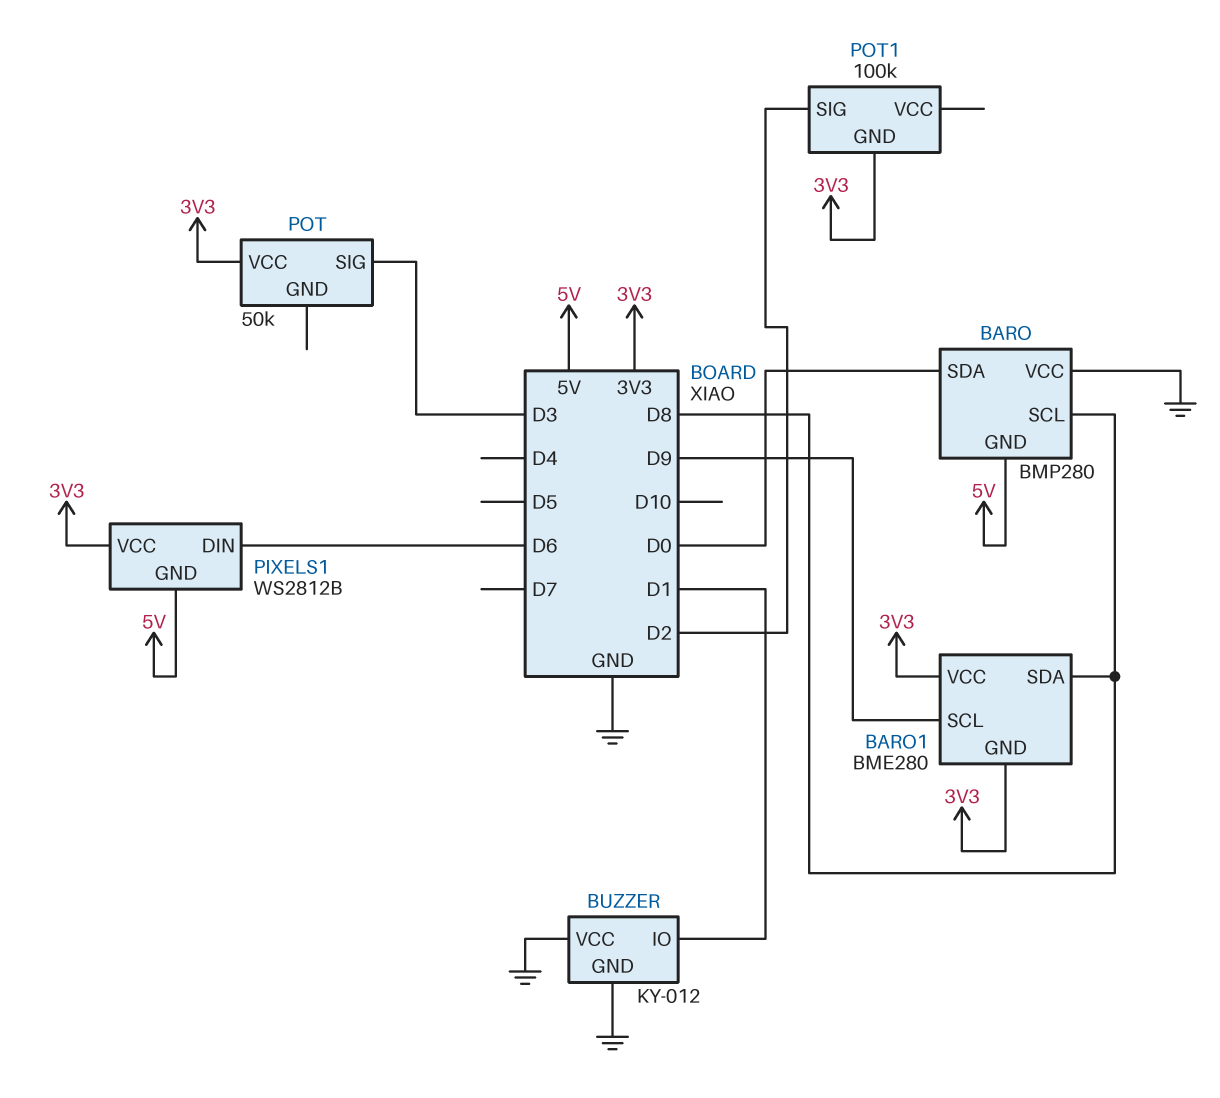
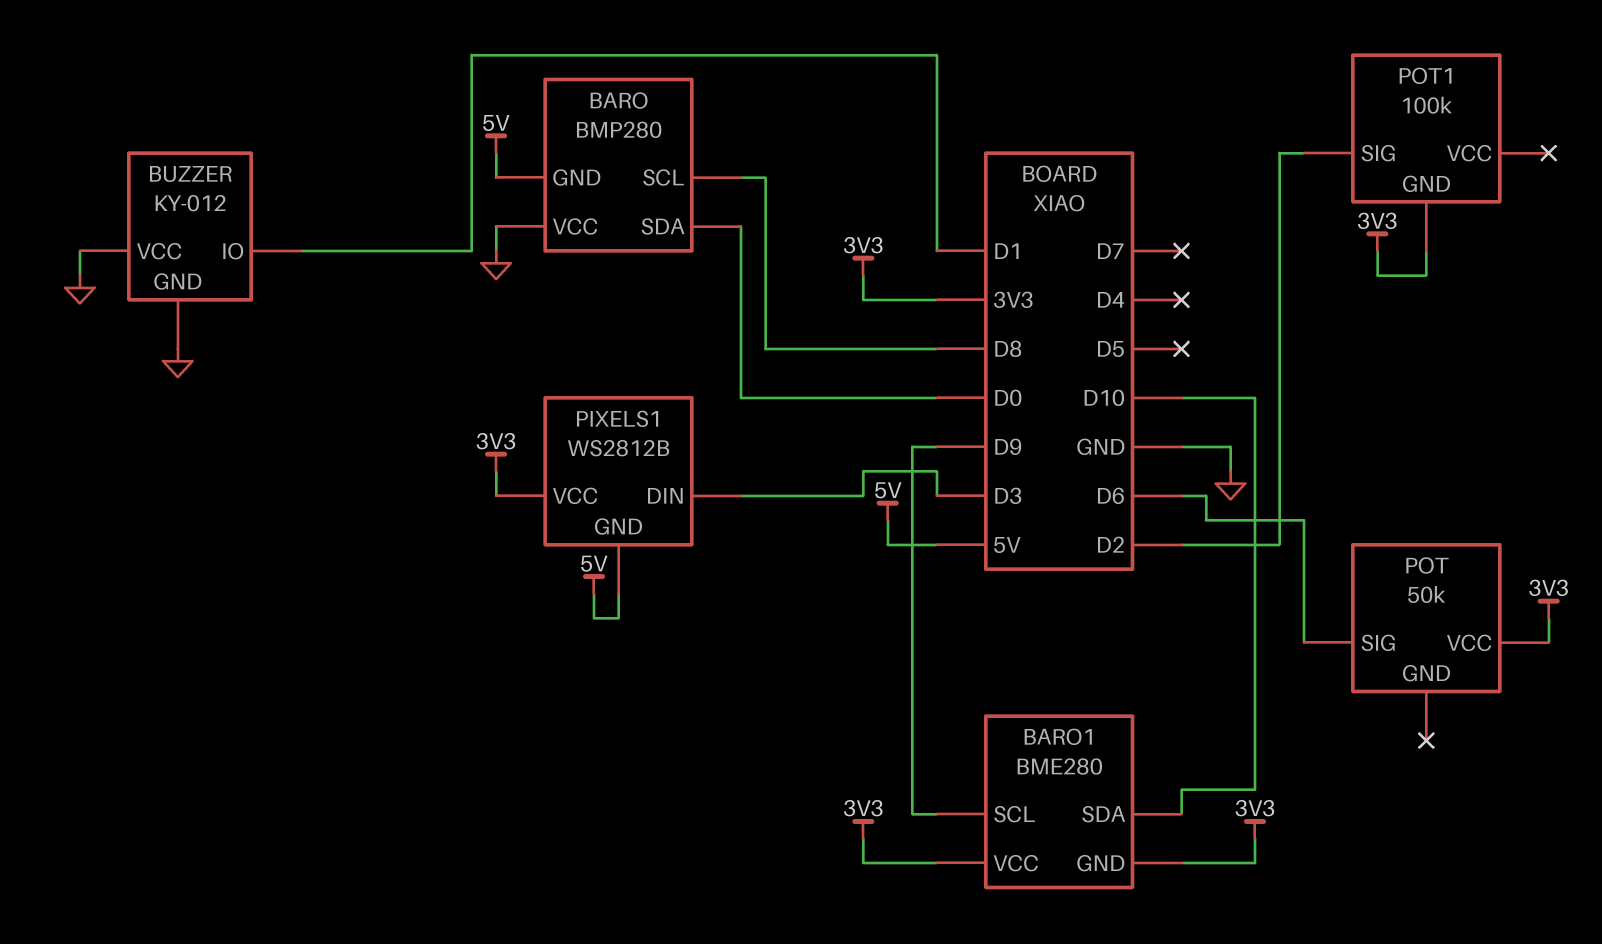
BARO1 pin SDA: D8 -> D10
PIXELS1 pin DIN: D6 -> D3
POT pin SIG: D3 -> D6

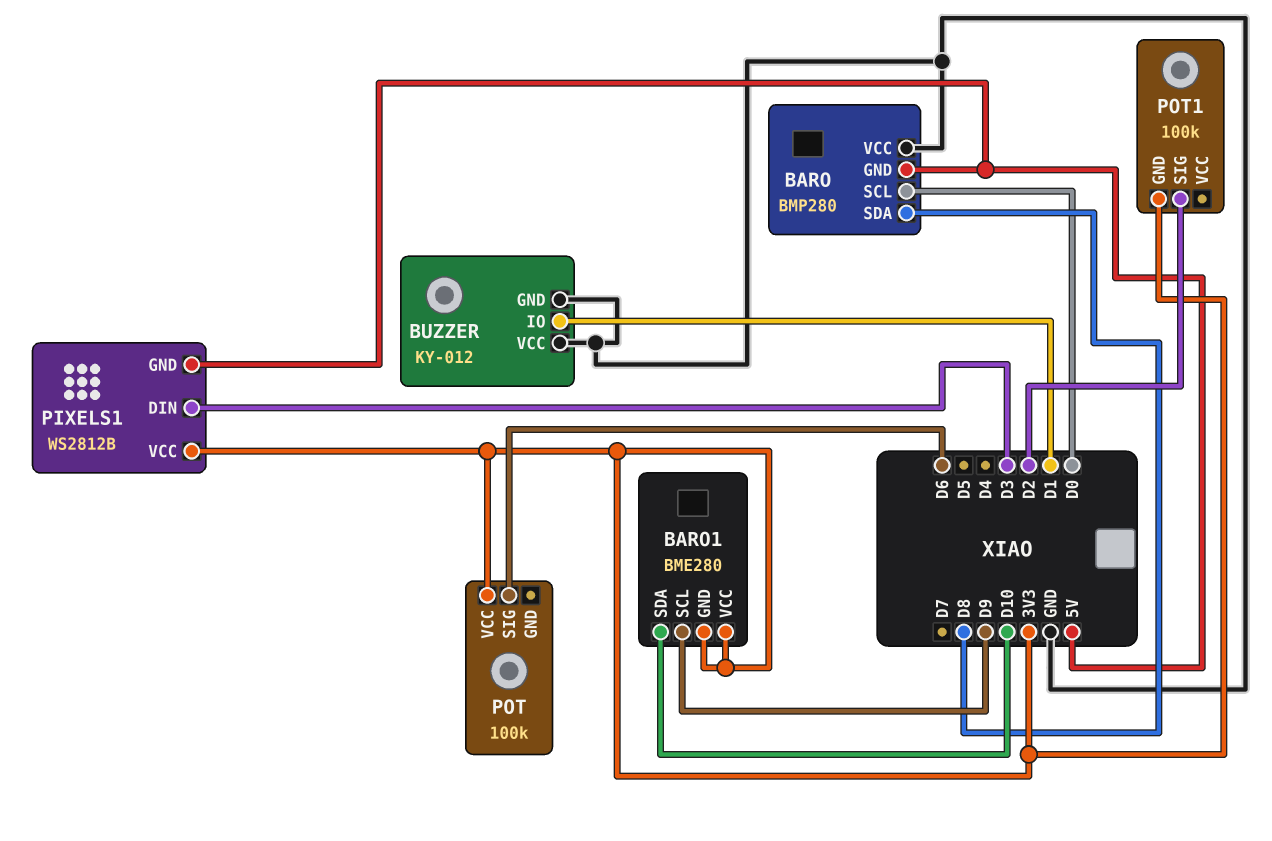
BARO pin SCL: D8 -> D0
BARO pin SDA: D0 -> D8
POT: 50k -> 100k

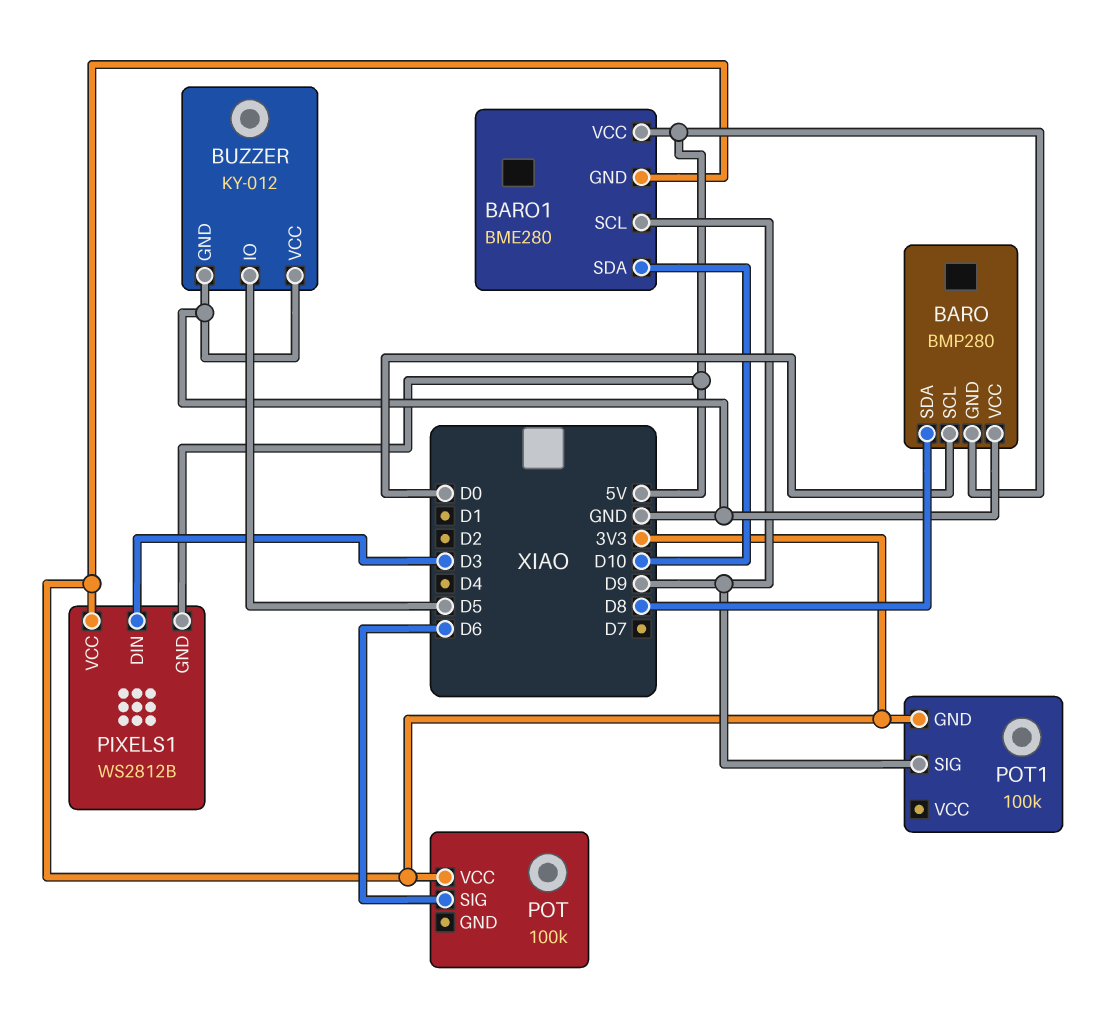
BARO1 pin VCC: 3V3 -> 5V
BUZZER pin IO: D1 -> D5
POT1 pin SIG: D2 -> D9

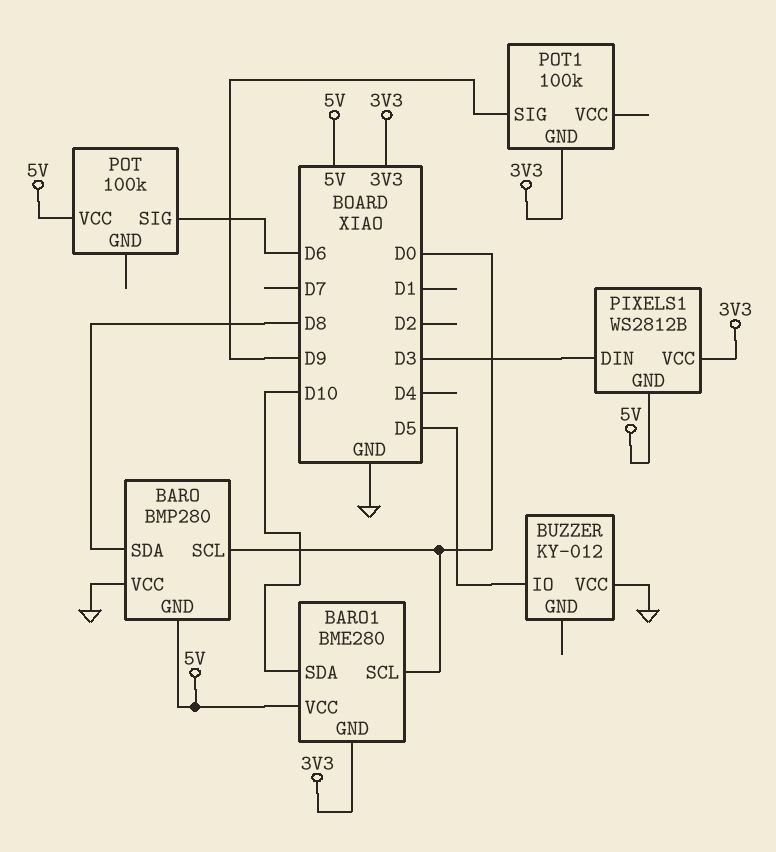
BARO1 pin SCL: D9 -> D0
BUZZER pin GND: GND -> none
POT pin VCC: 3V3 -> 5V

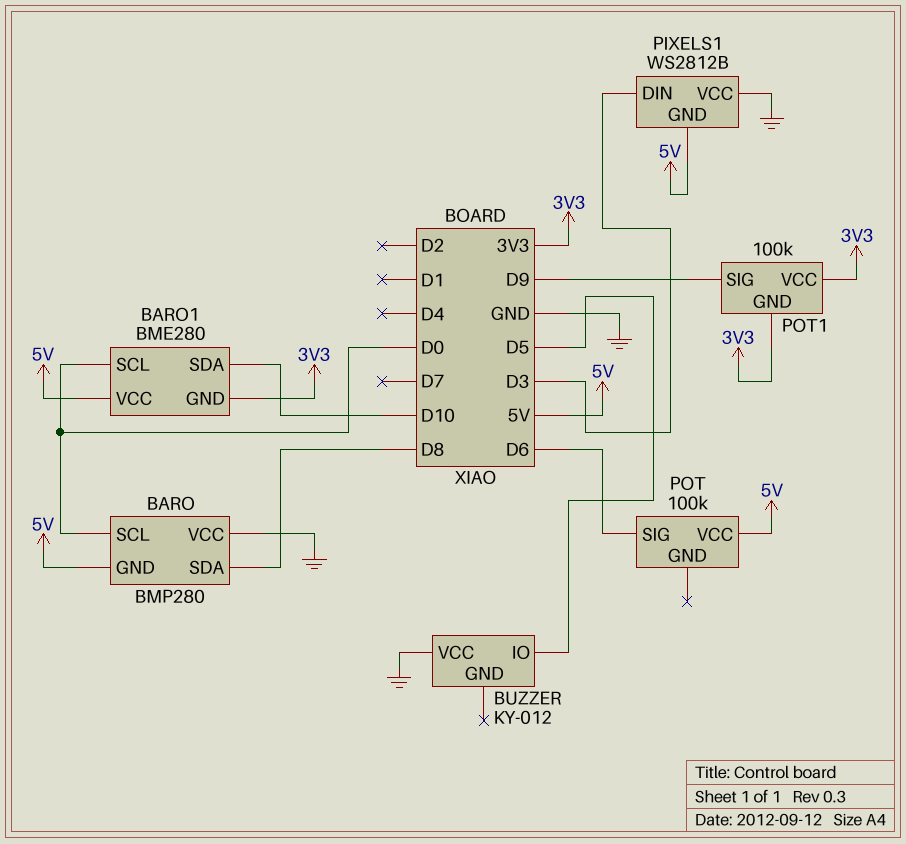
PIXELS1 pin VCC: 3V3 -> GND
POT1 pin VCC: none -> 3V3

